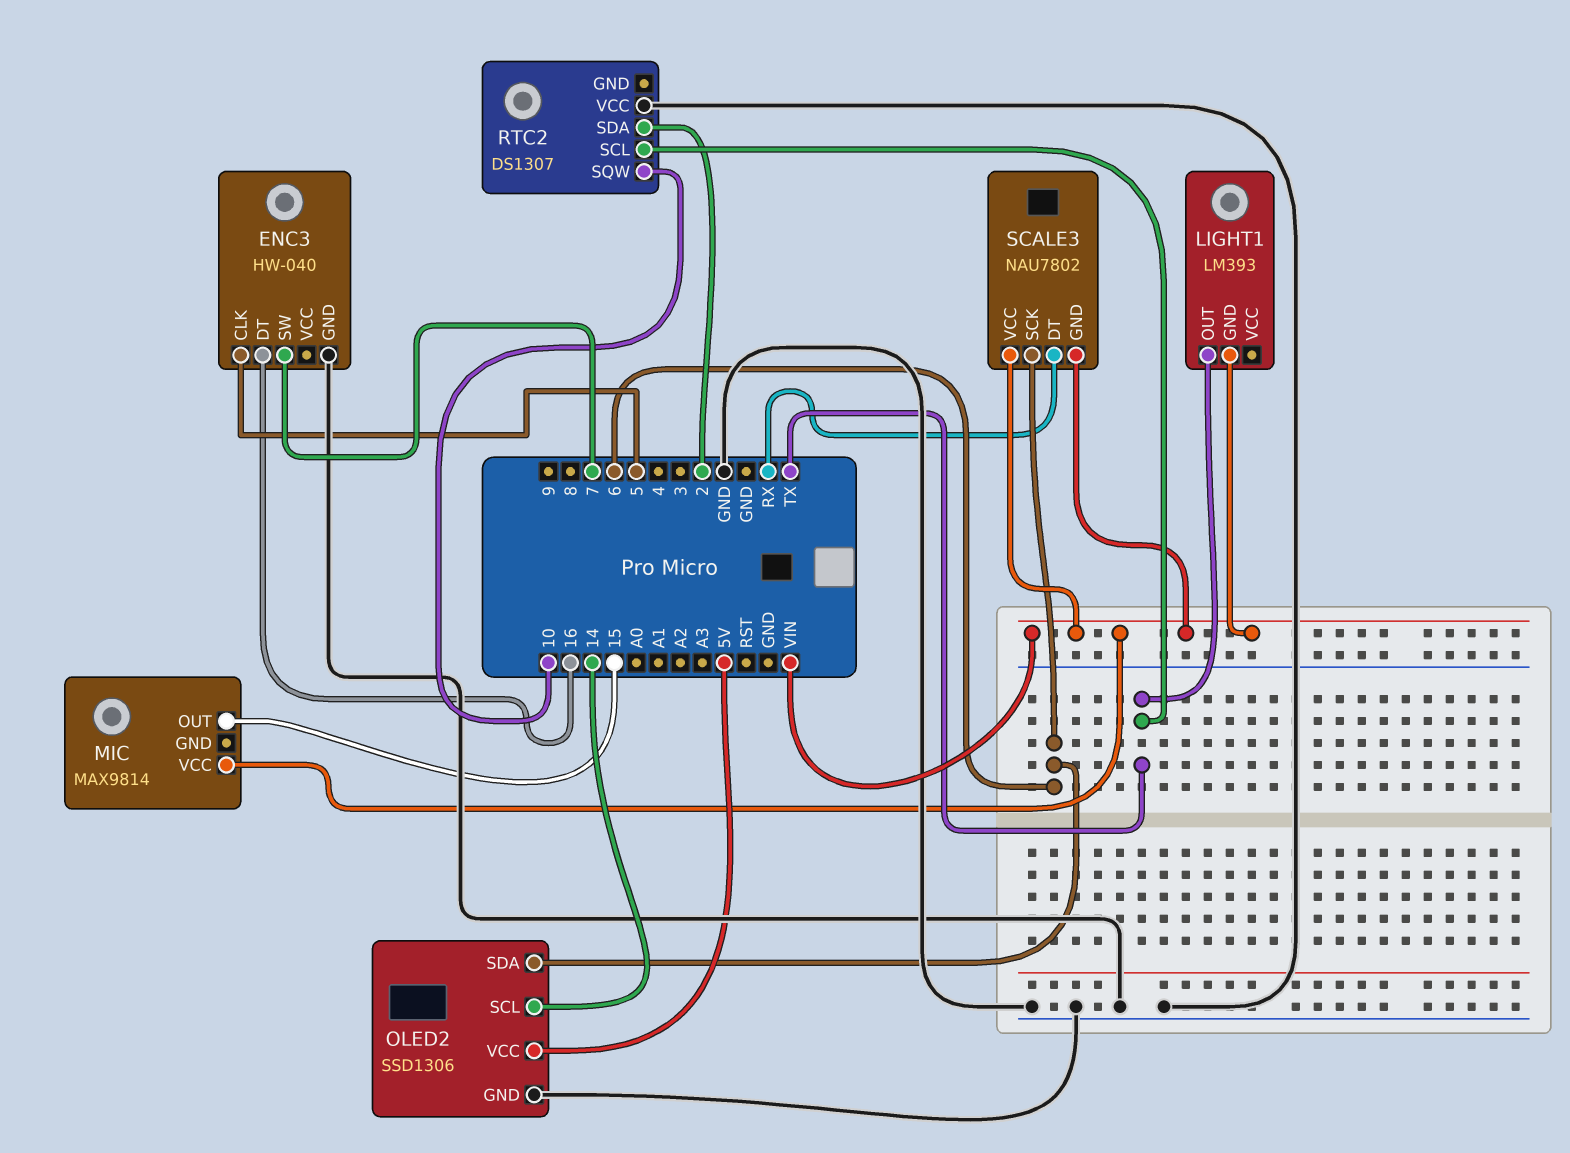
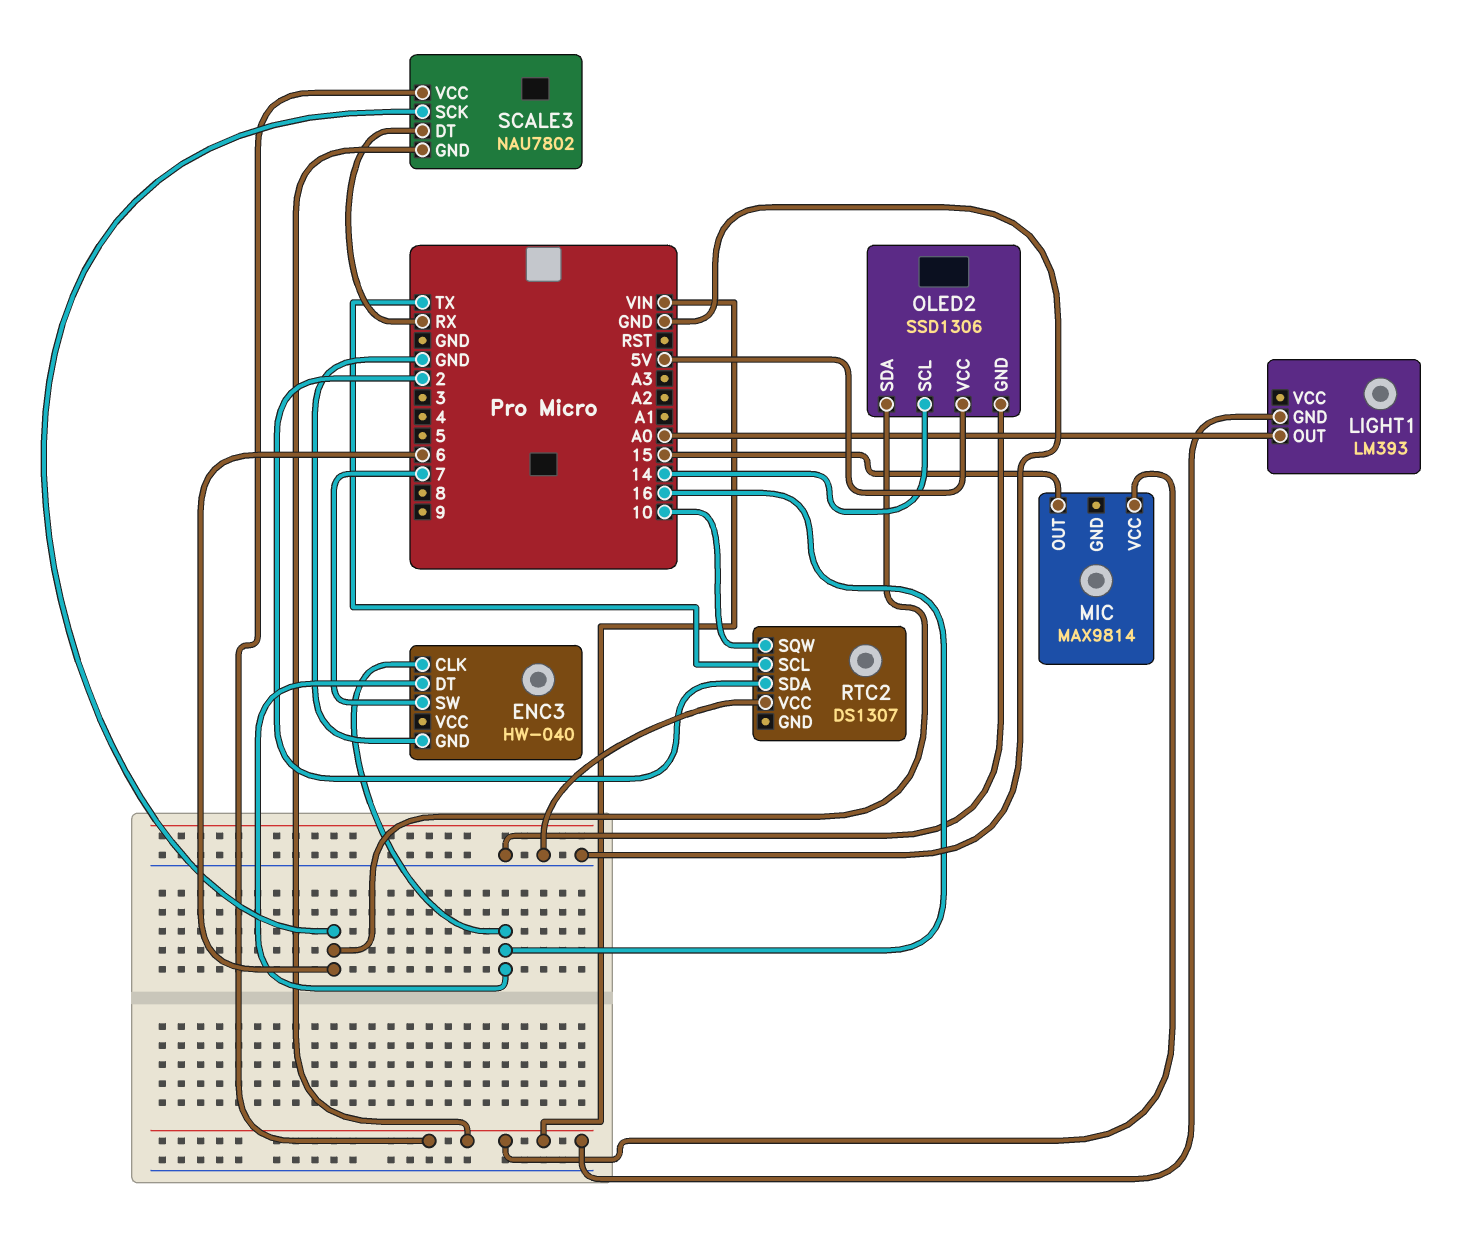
ENC3 pin CLK: 5 -> 16
LIGHT1 pin OUT: TX -> A0

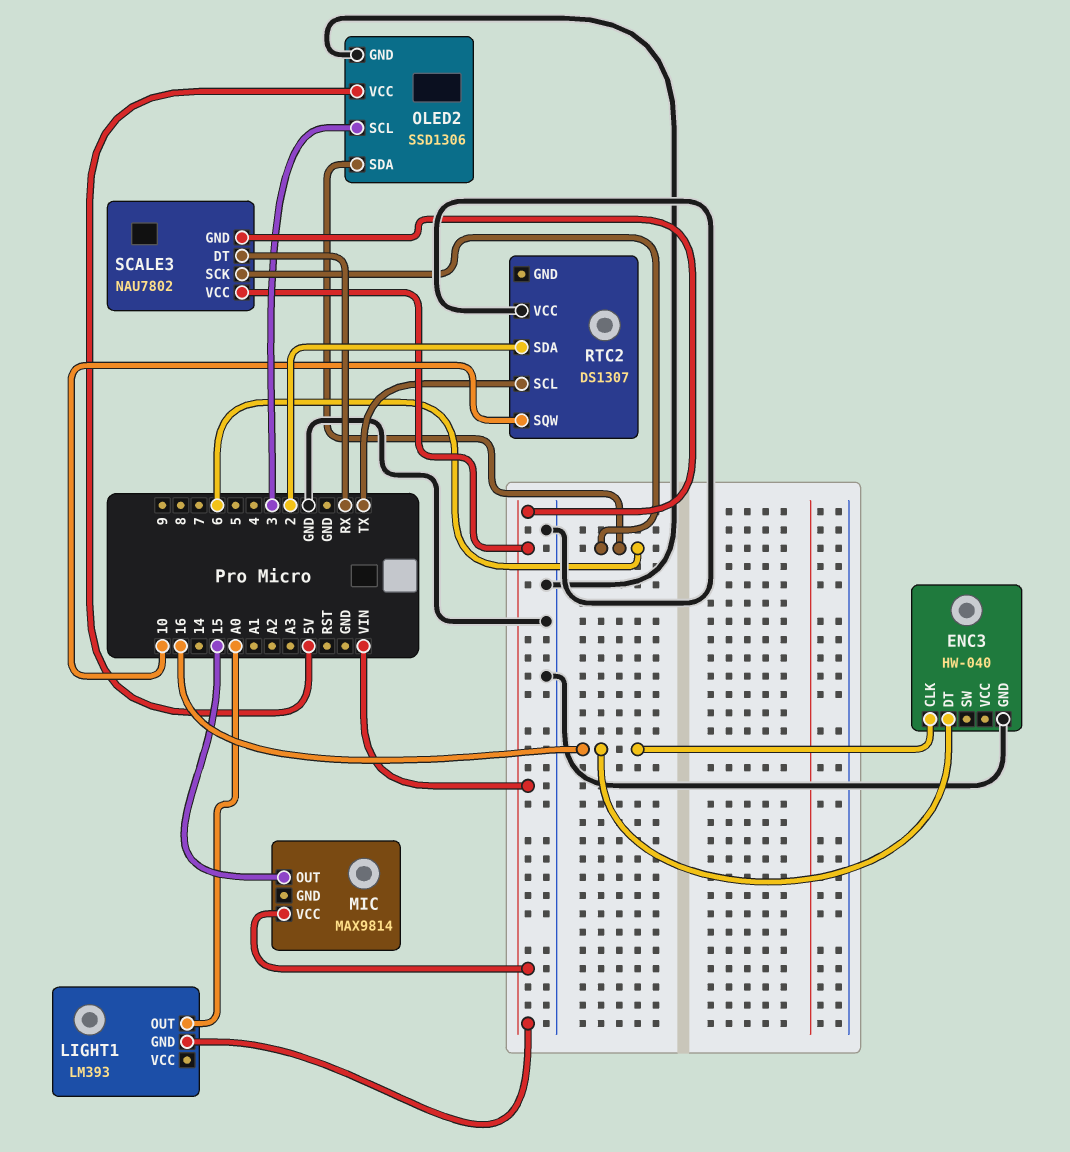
ENC3 pin SW: 7 -> none
OLED2 pin SCL: 14 -> 3

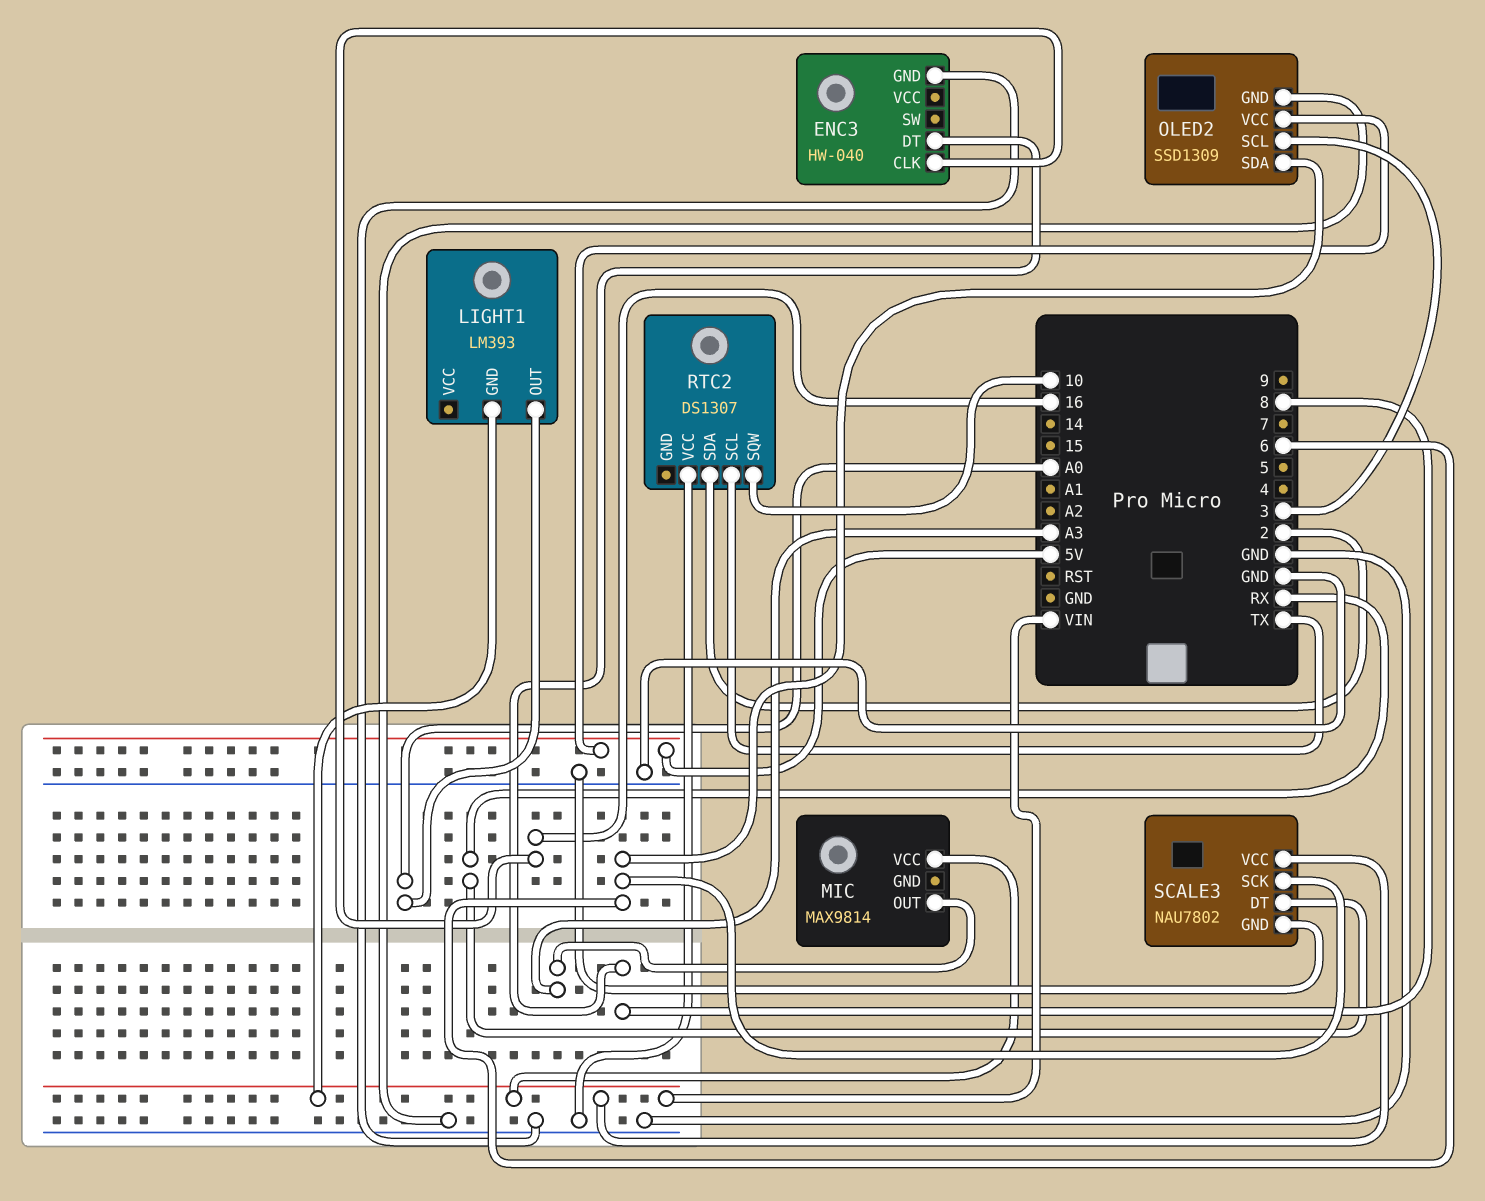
ENC3 pin DT: 16 -> 8
MIC pin OUT: 15 -> A3
OLED2: SSD1306 -> SSD1309
SCALE3 pin GND: VIN -> GND

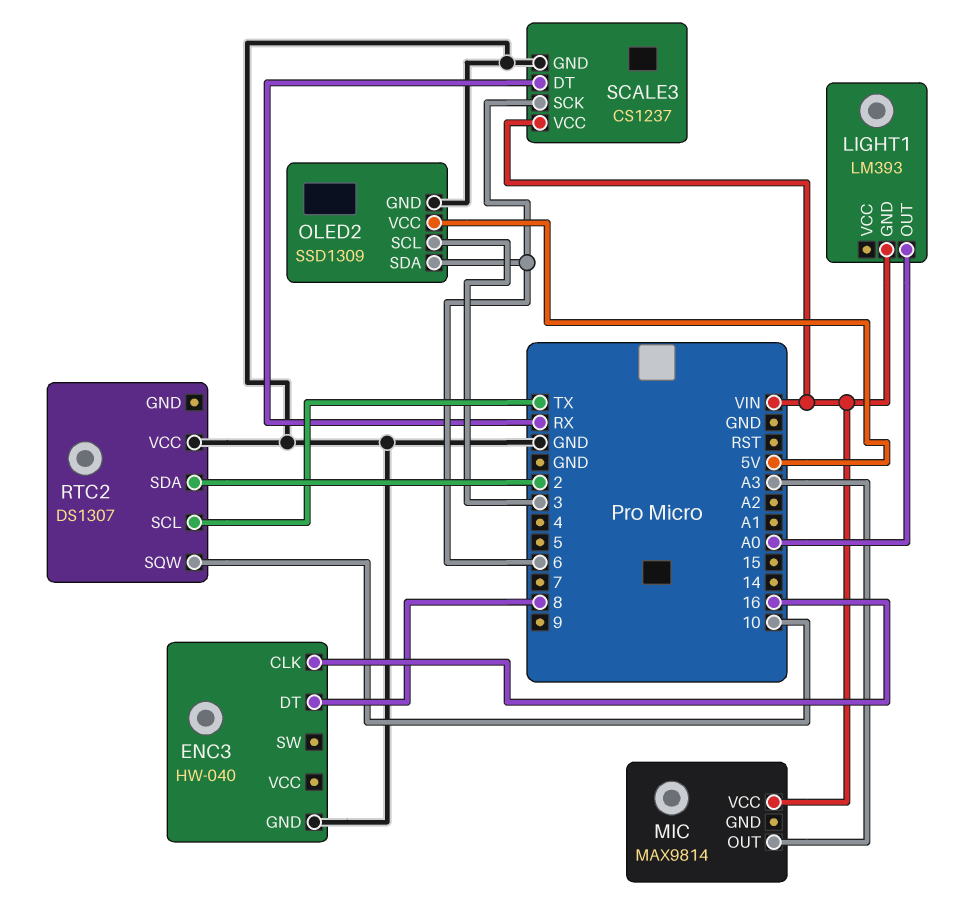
SCALE3: NAU7802 -> CS1237

